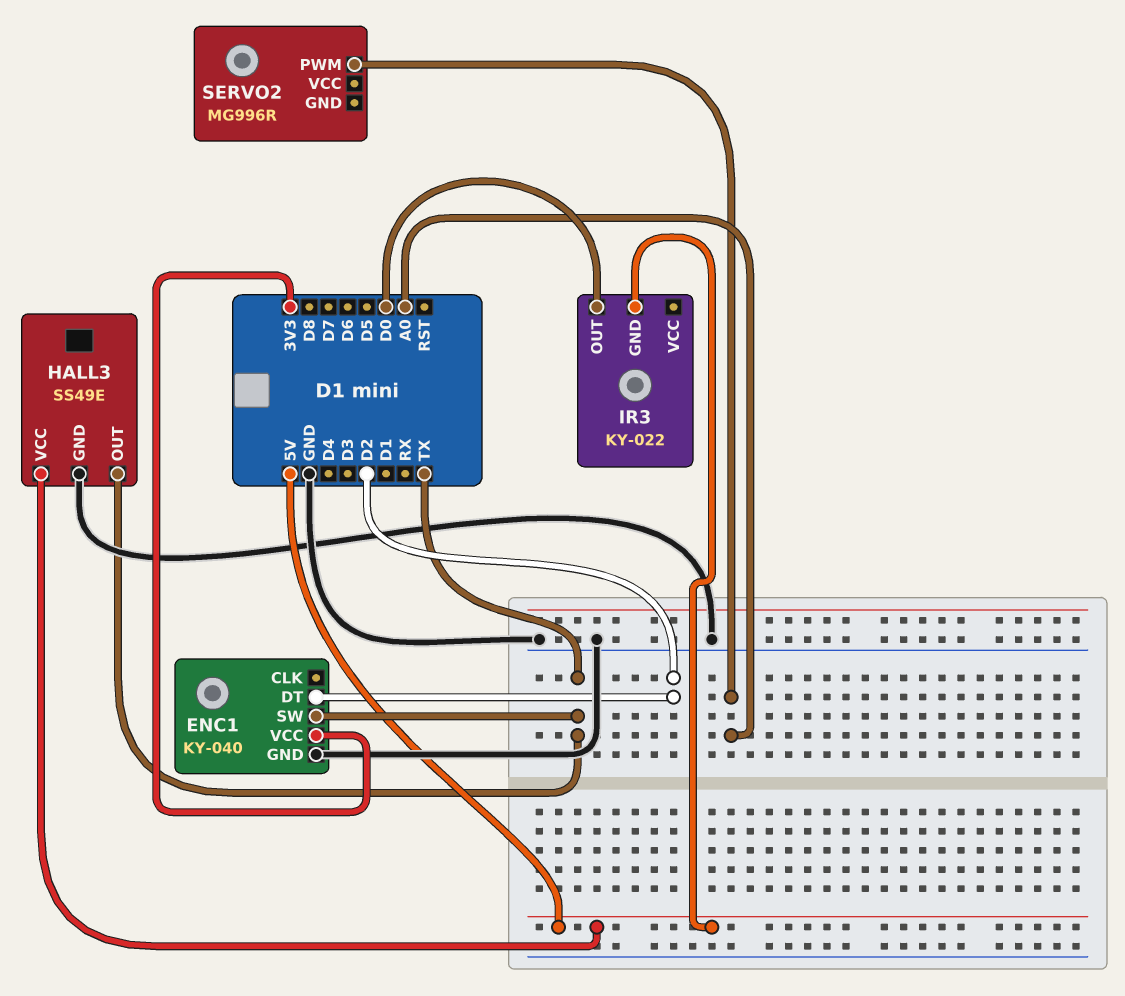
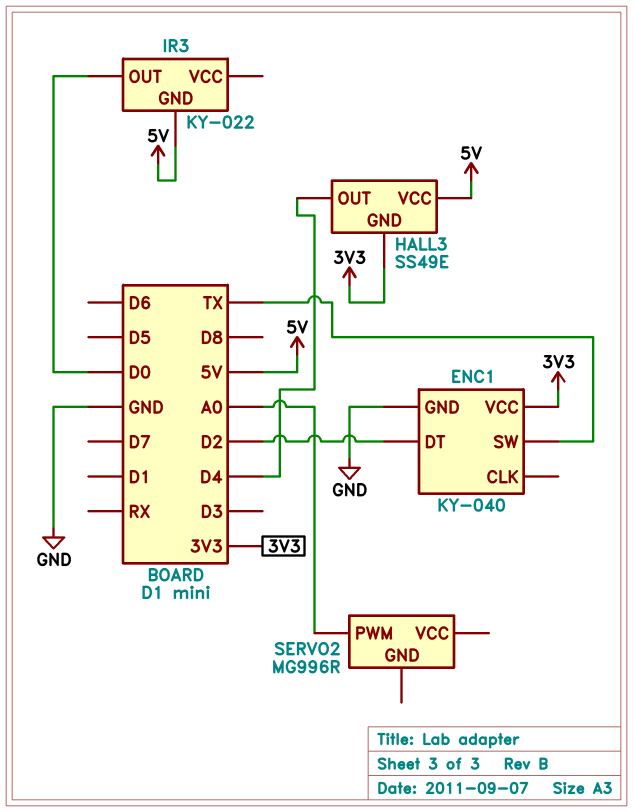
HALL3 pin GND: GND -> 3V3
HALL3 pin OUT: TX -> D4

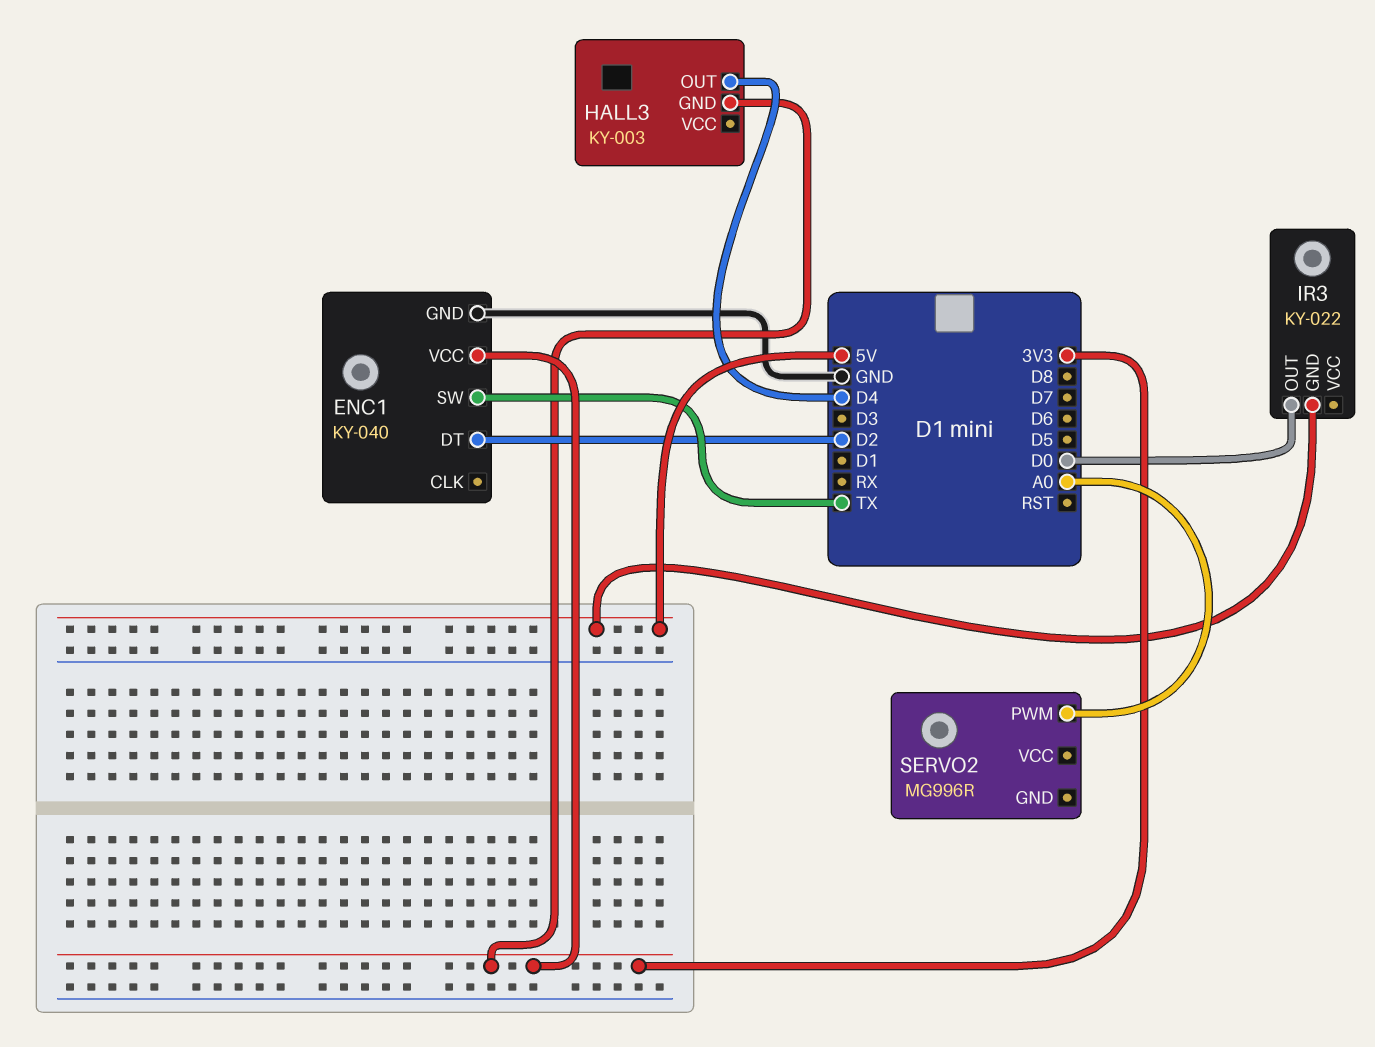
HALL3: SS49E -> KY-003
HALL3 pin VCC: 5V -> none

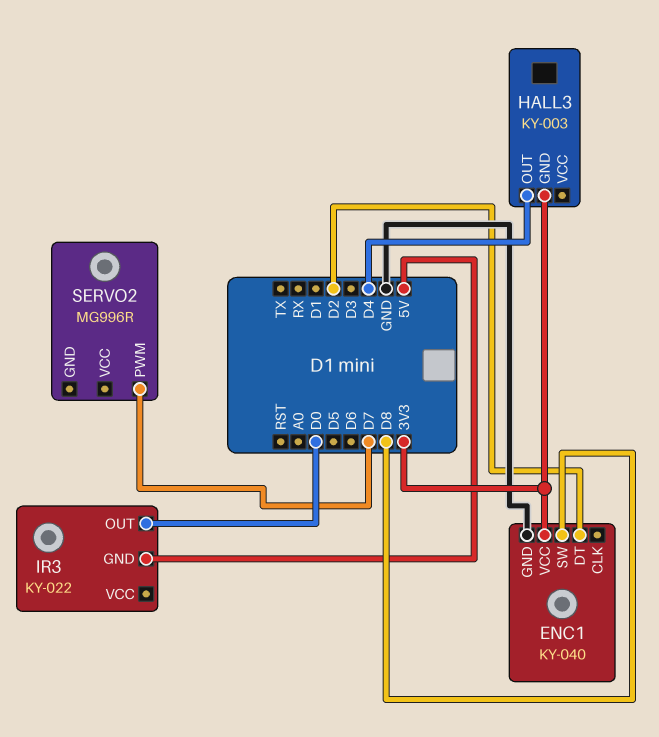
ENC1 pin SW: TX -> D8
SERVO2 pin PWM: A0 -> D7

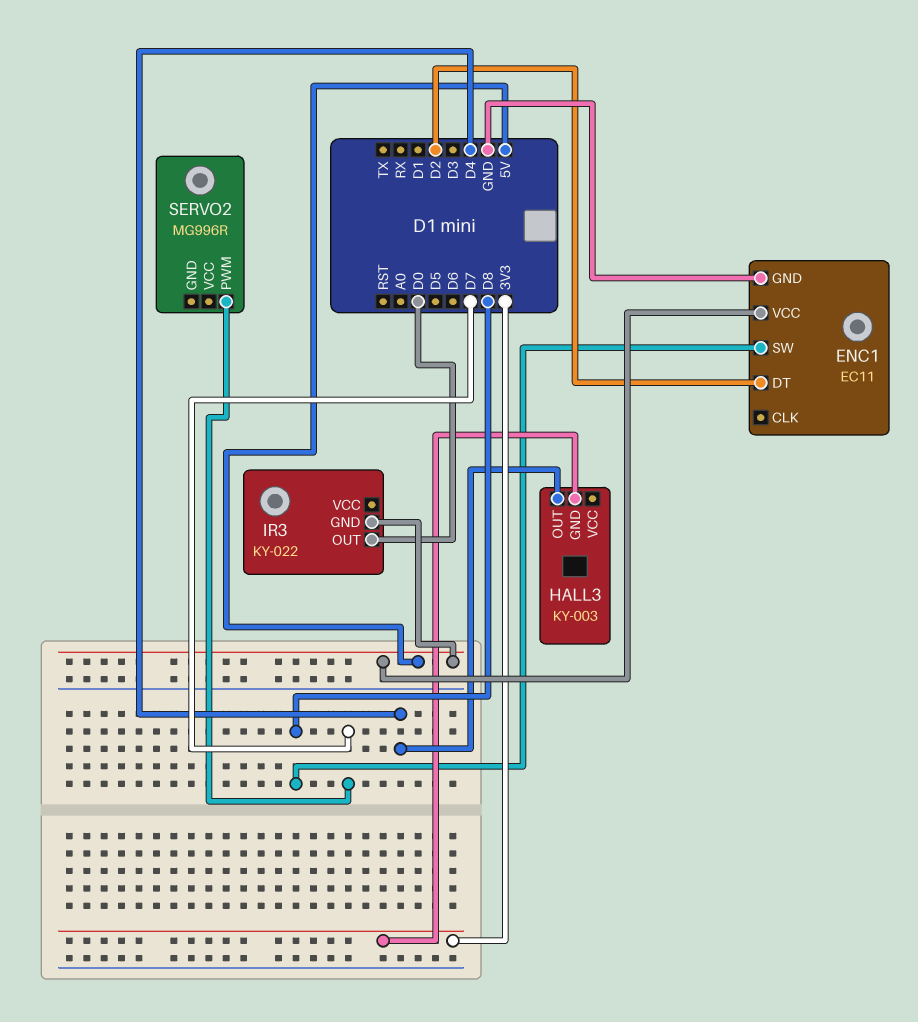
ENC1: KY-040 -> EC11
ENC1 pin VCC: 3V3 -> 5V

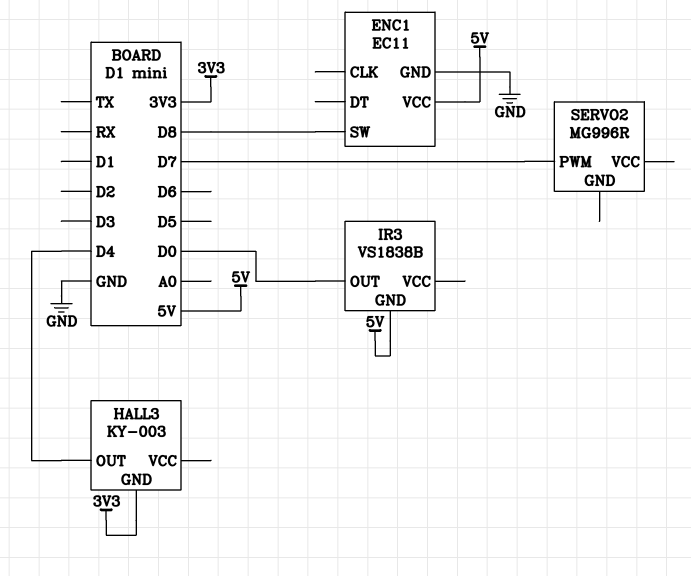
ENC1 pin DT: D2 -> none
IR3: KY-022 -> VS1838B

